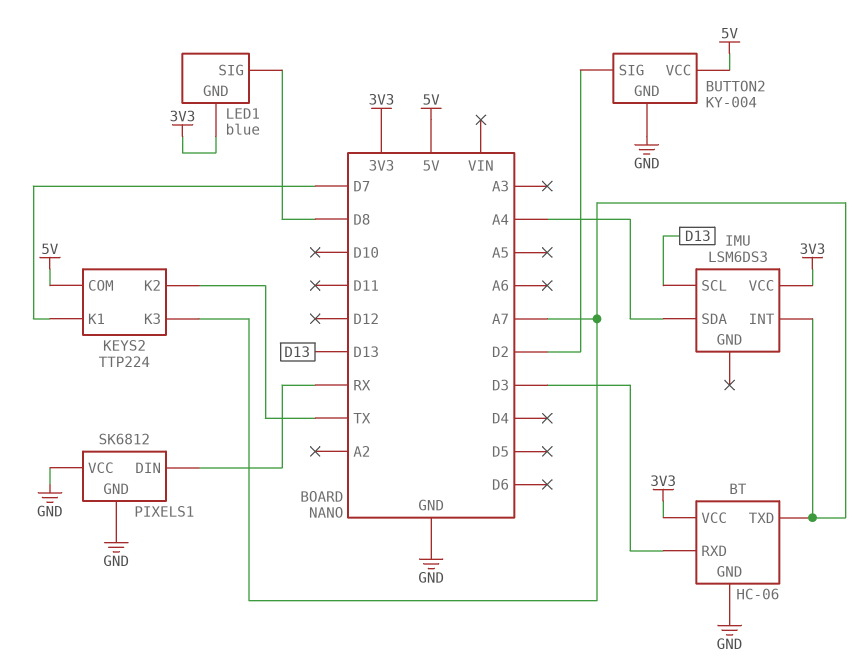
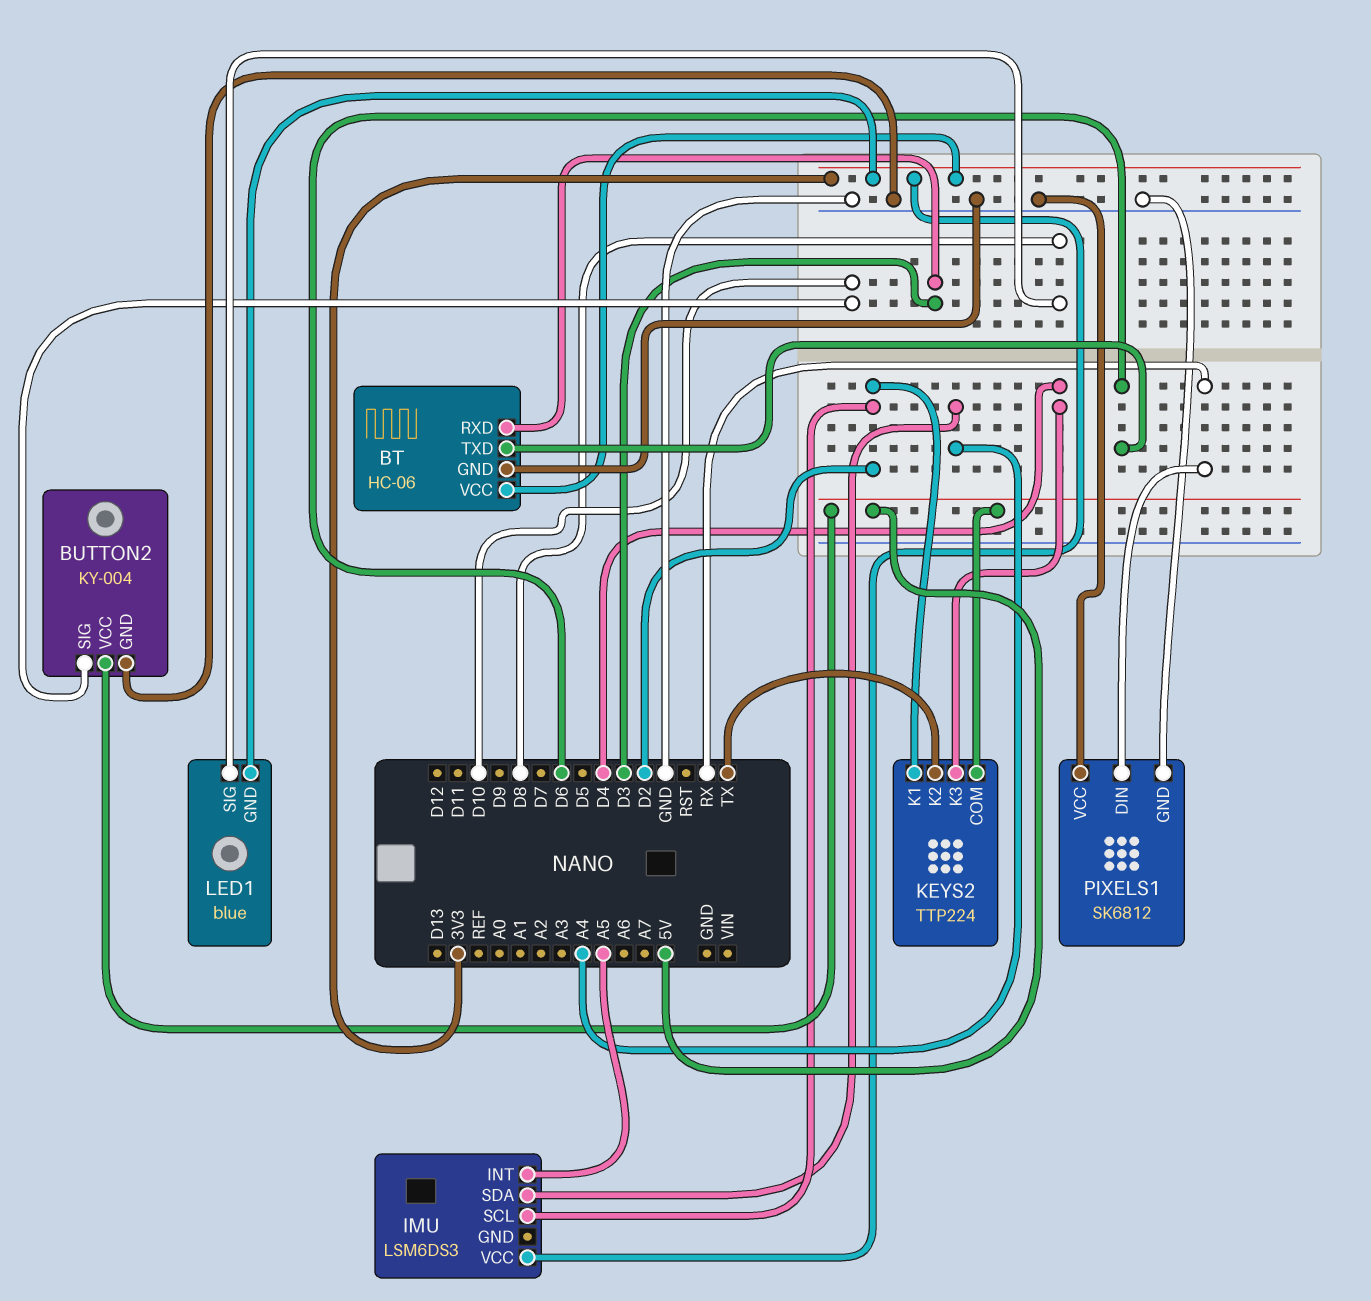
BT pin TXD: A7 -> D6
BUTTON2 pin SIG: D2 -> D10
IMU pin INT: A7 -> A5
IMU pin SCL: D13 -> D2
KEYS2 pin K1: D7 -> D2
KEYS2 pin K3: A7 -> D4

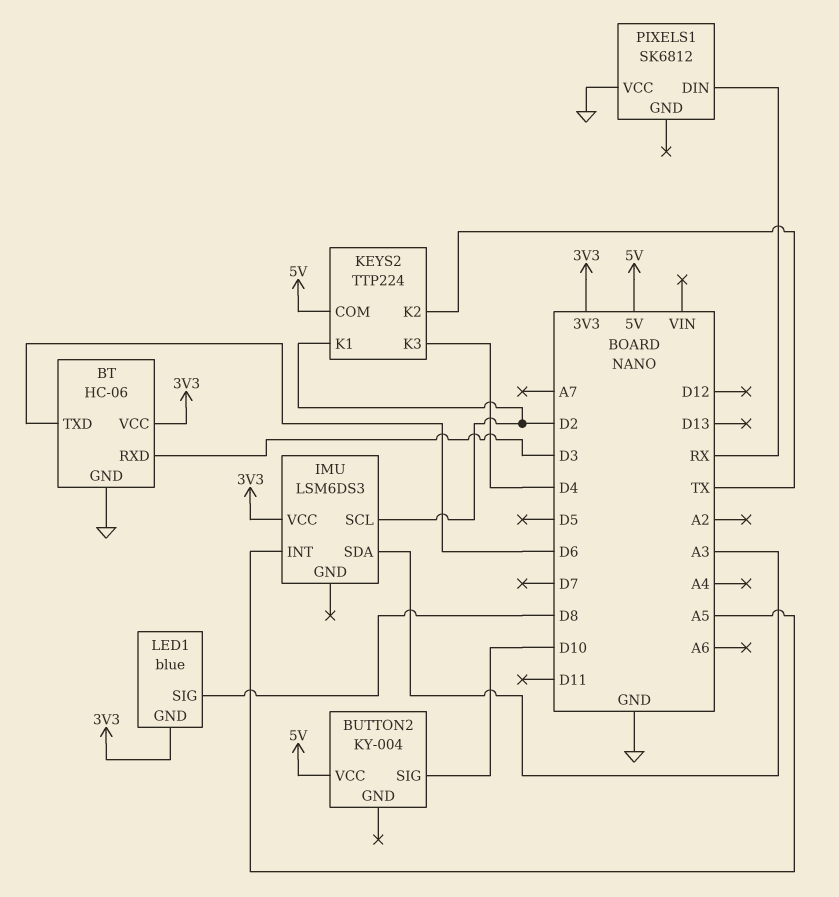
BUTTON2 pin GND: GND -> none
IMU pin SDA: A4 -> A3
PIXELS1 pin GND: GND -> none

